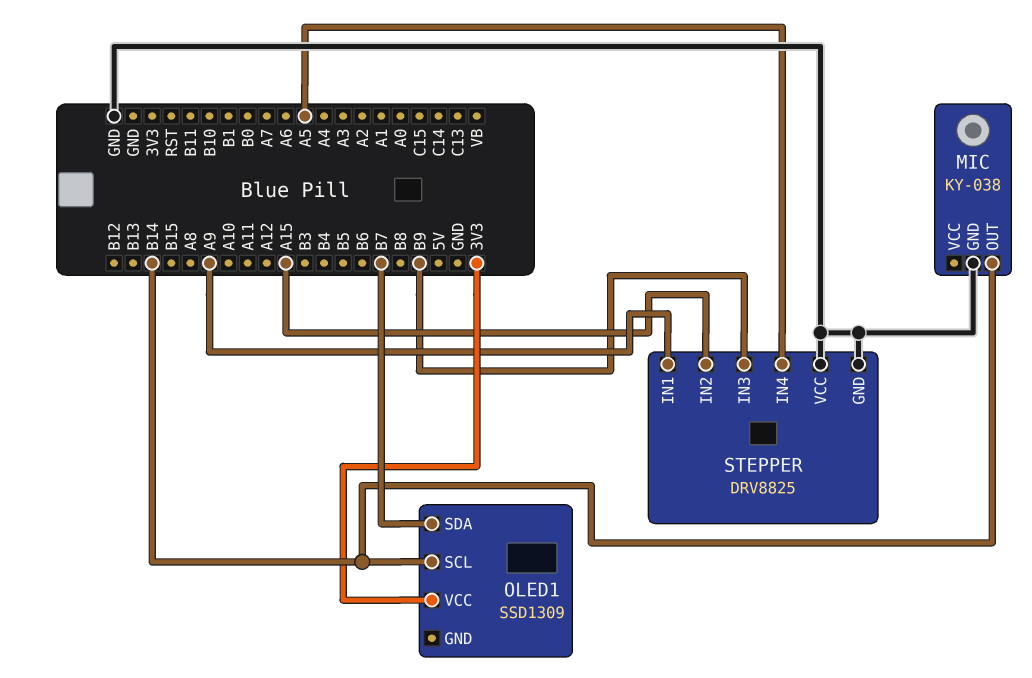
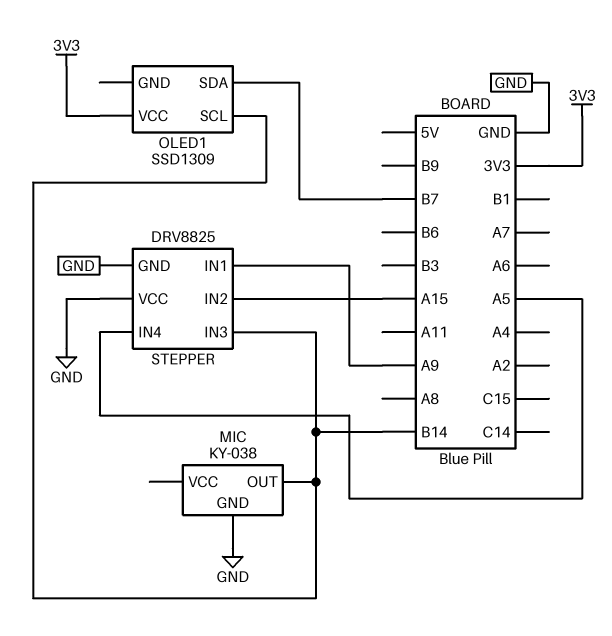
STEPPER pin IN3: B9 -> B14

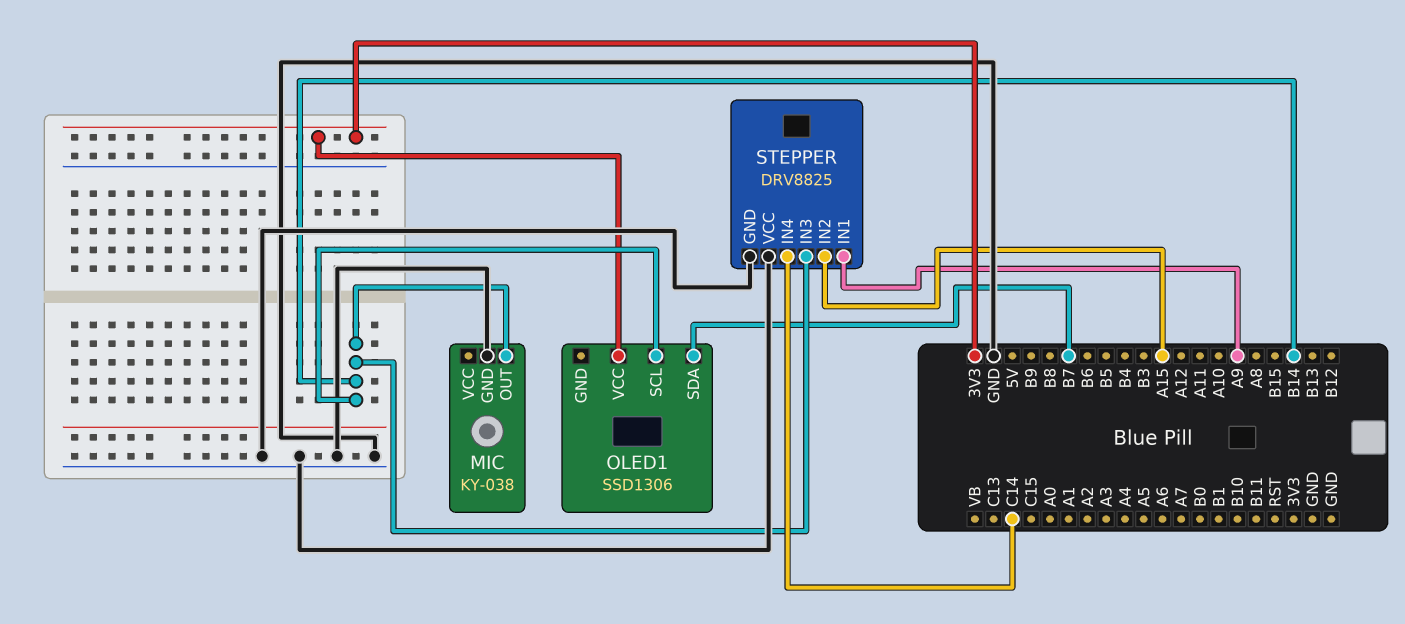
OLED1: SSD1309 -> SSD1306
STEPPER pin IN4: A5 -> C14

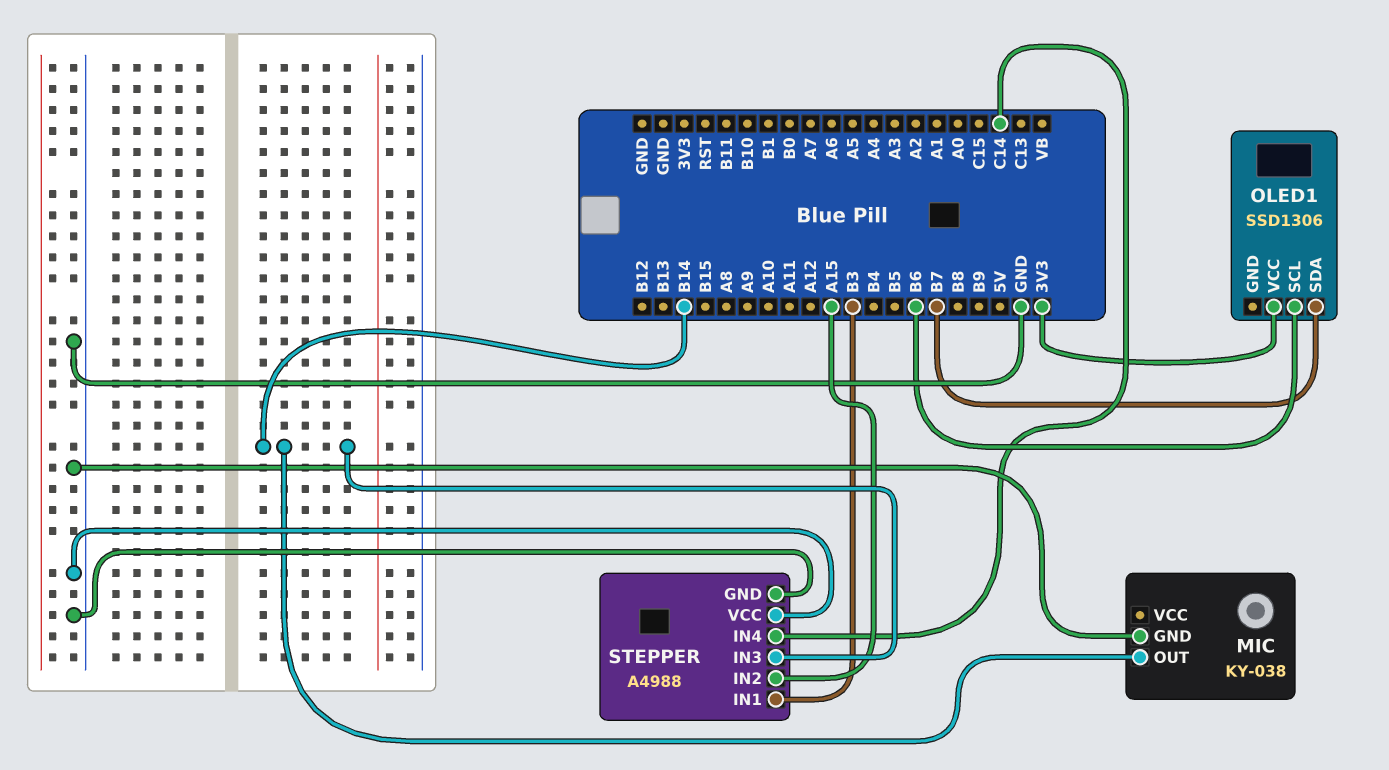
OLED1 pin SCL: B14 -> B6
STEPPER: DRV8825 -> A4988
STEPPER pin IN1: A9 -> B3

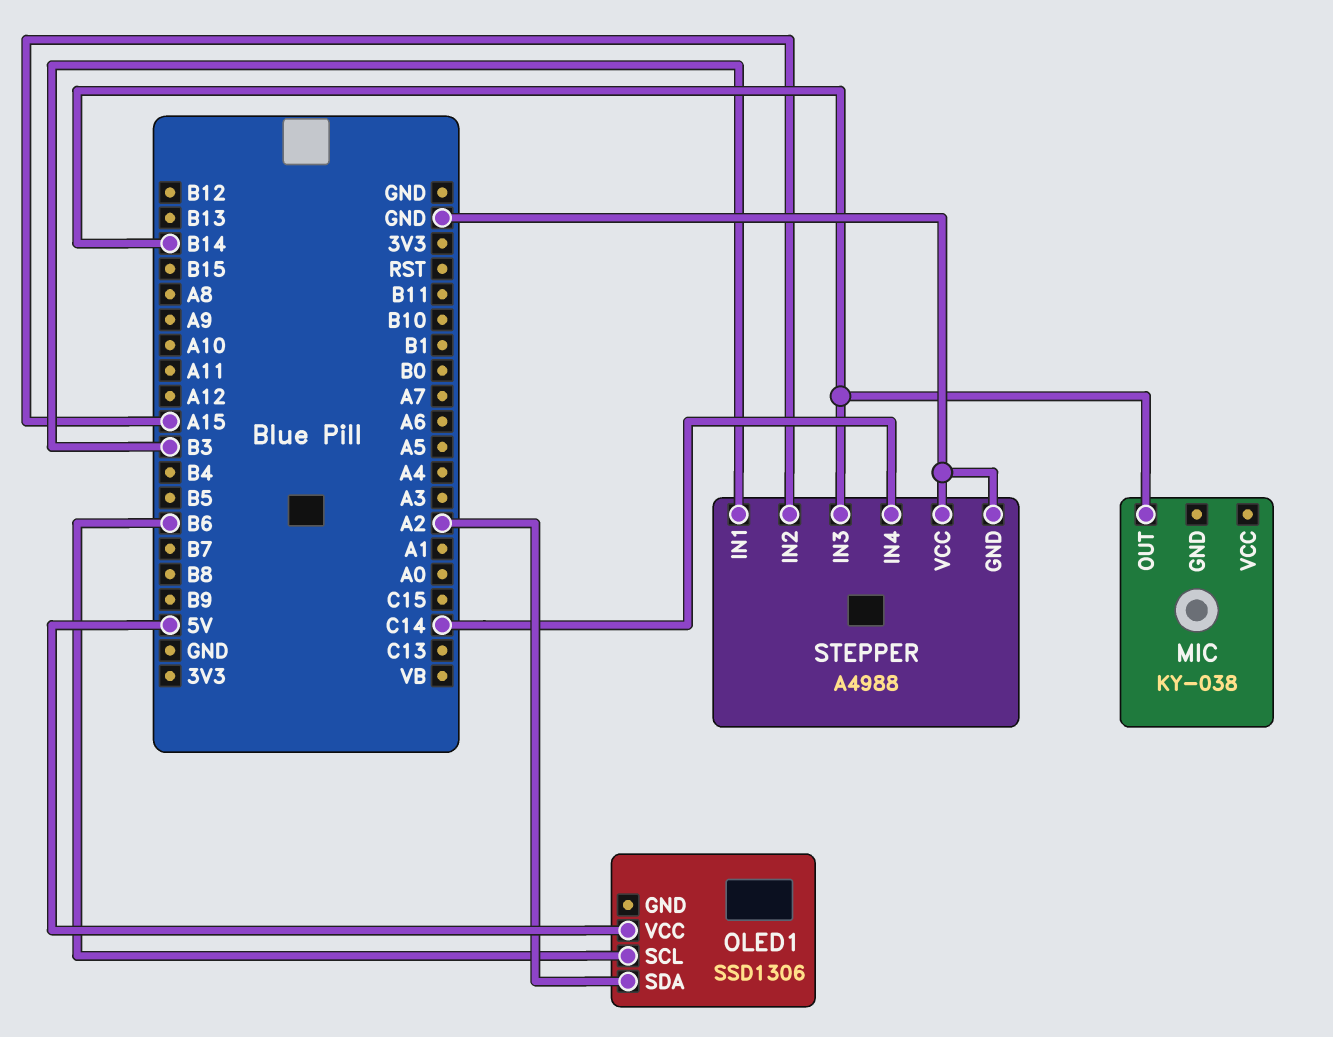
MIC pin GND: GND -> none
OLED1 pin SDA: B7 -> A2
OLED1 pin VCC: 3V3 -> 5V

